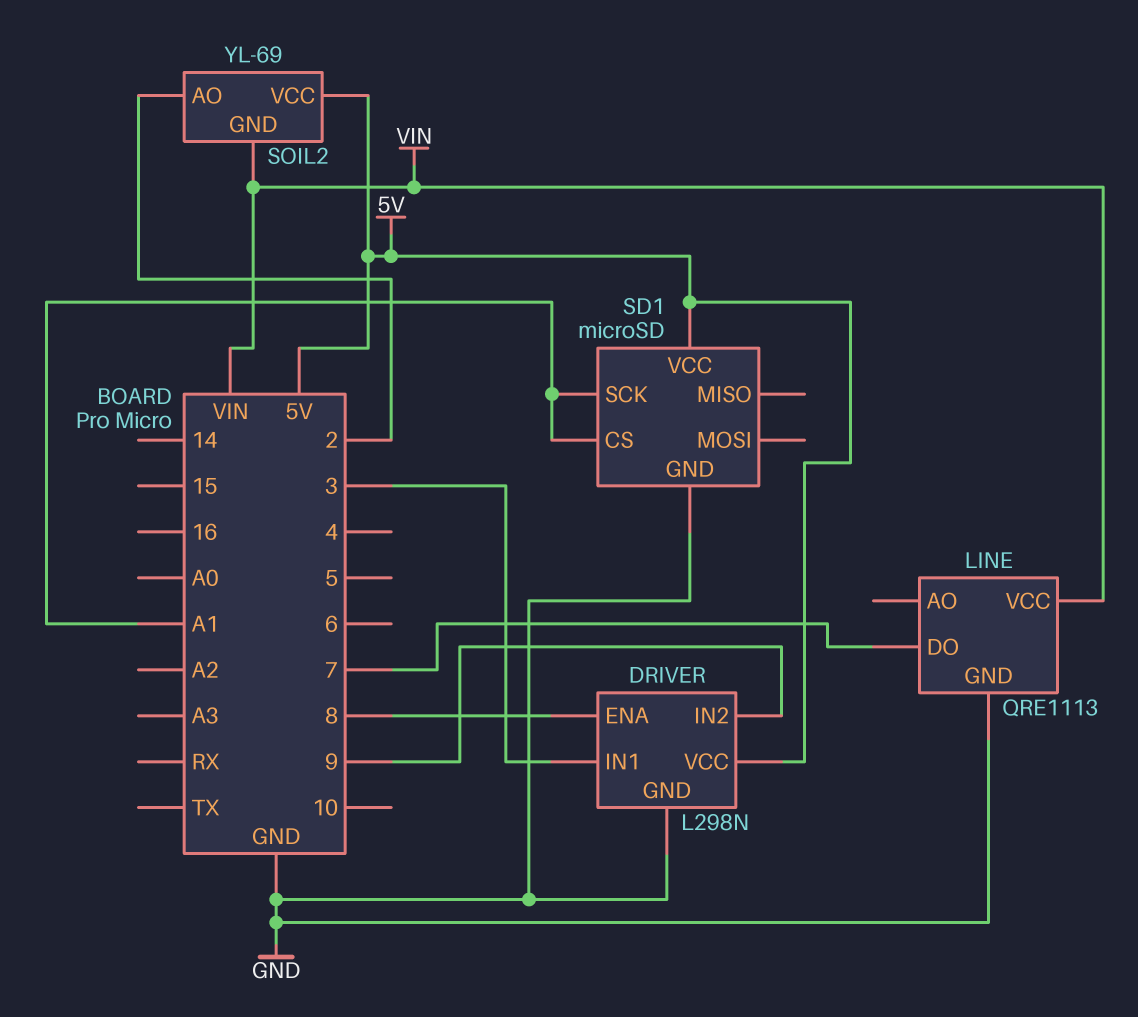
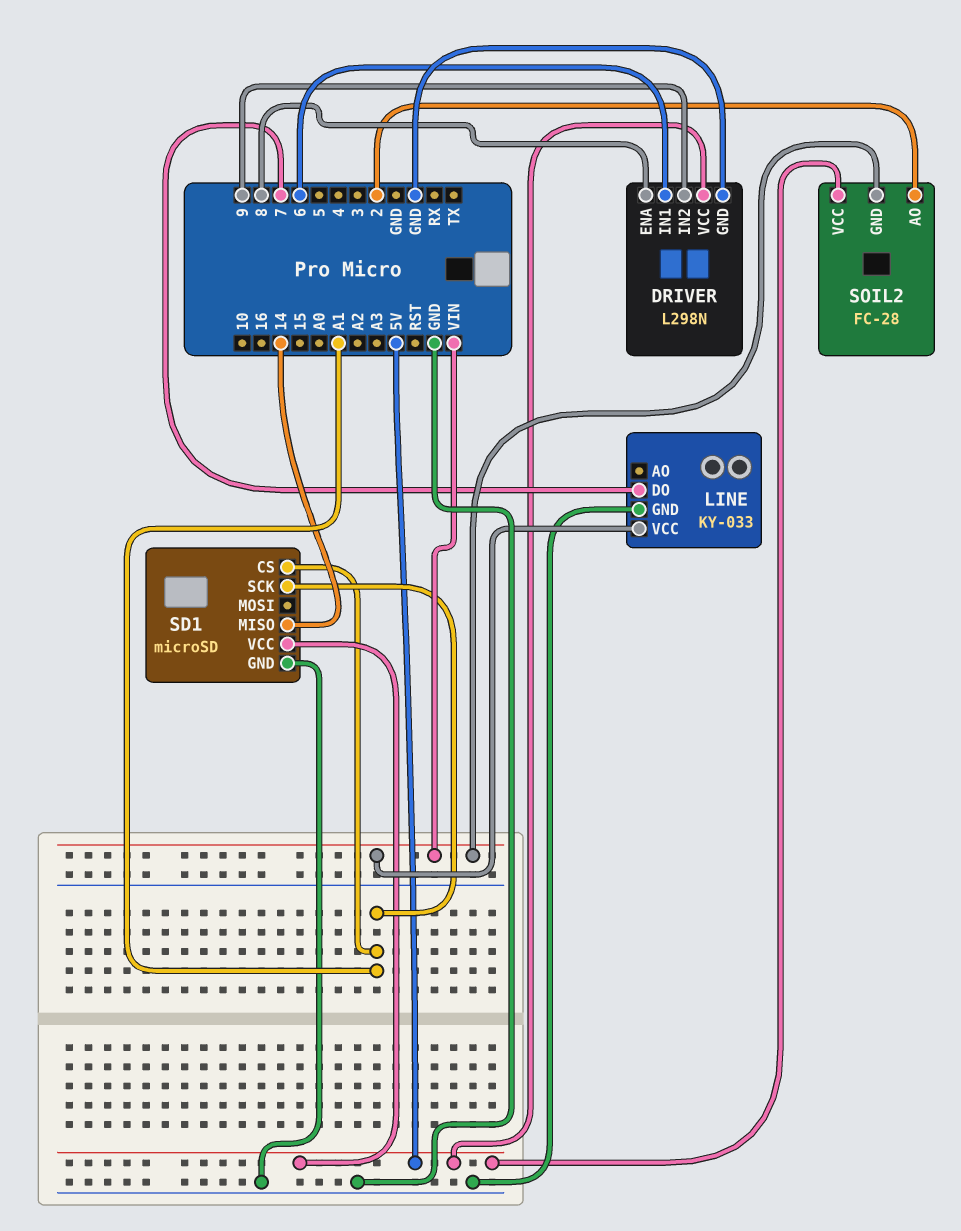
DRIVER pin IN1: 3 -> 6
LINE: QRE1113 -> KY-033
SD1 pin MISO: none -> 14
SOIL2: YL-69 -> FC-28

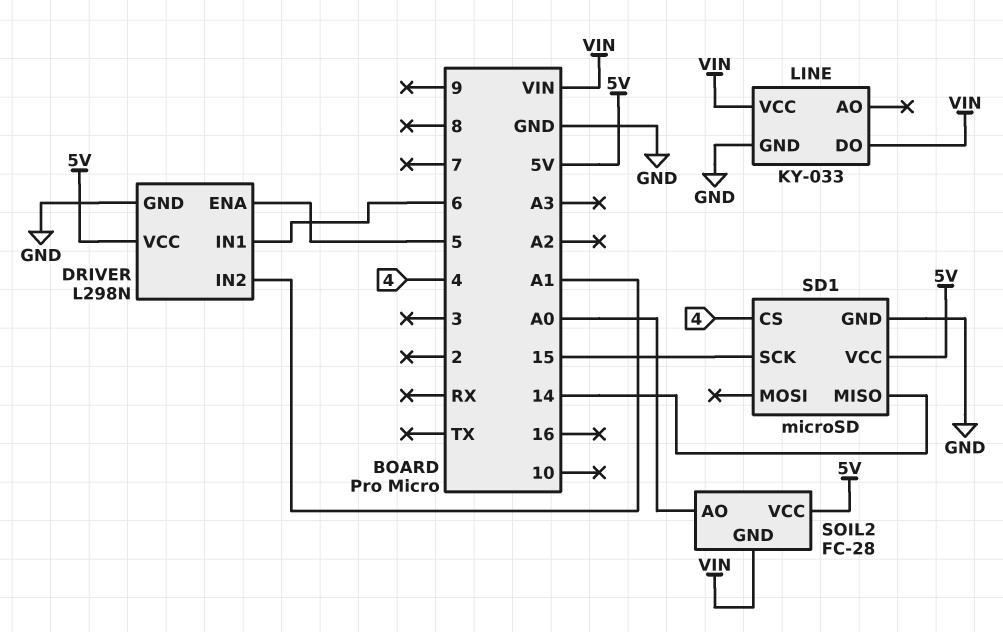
DRIVER pin ENA: 8 -> 5
DRIVER pin IN2: 9 -> A1
LINE pin DO: 7 -> VIN
SD1 pin CS: A1 -> 4
SD1 pin SCK: A1 -> 15
SOIL2 pin AO: 2 -> A0

